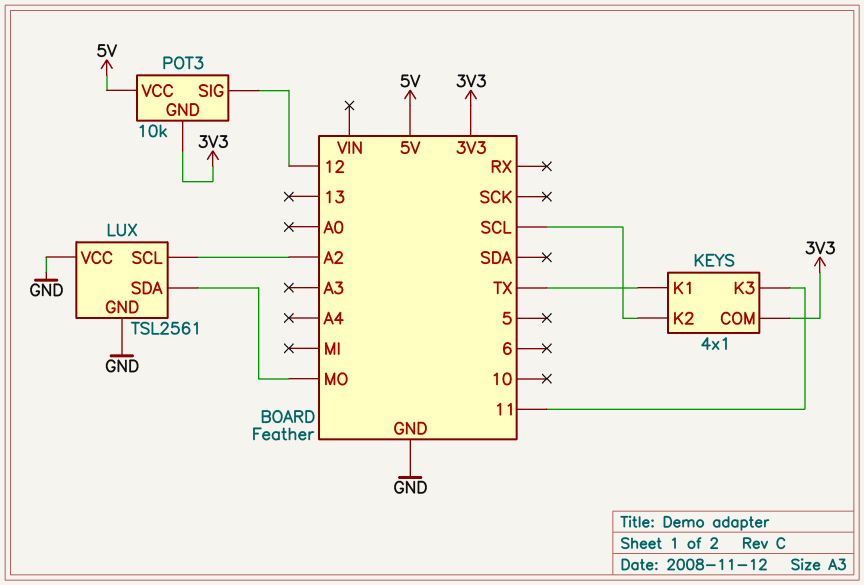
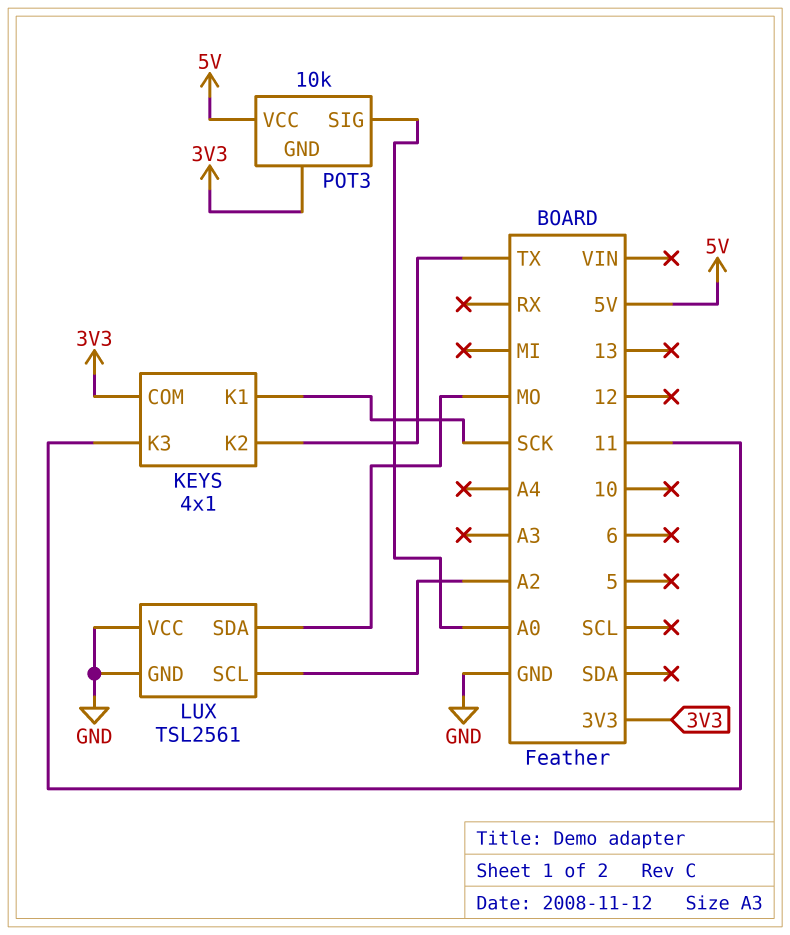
KEYS pin K1: TX -> SCK
KEYS pin K2: SCL -> TX
POT3 pin SIG: 12 -> A0

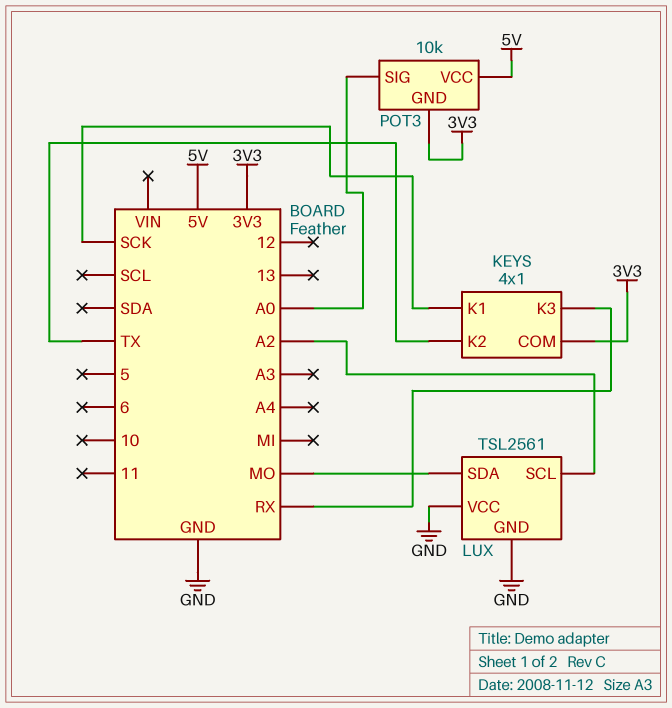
KEYS pin K3: 11 -> RX

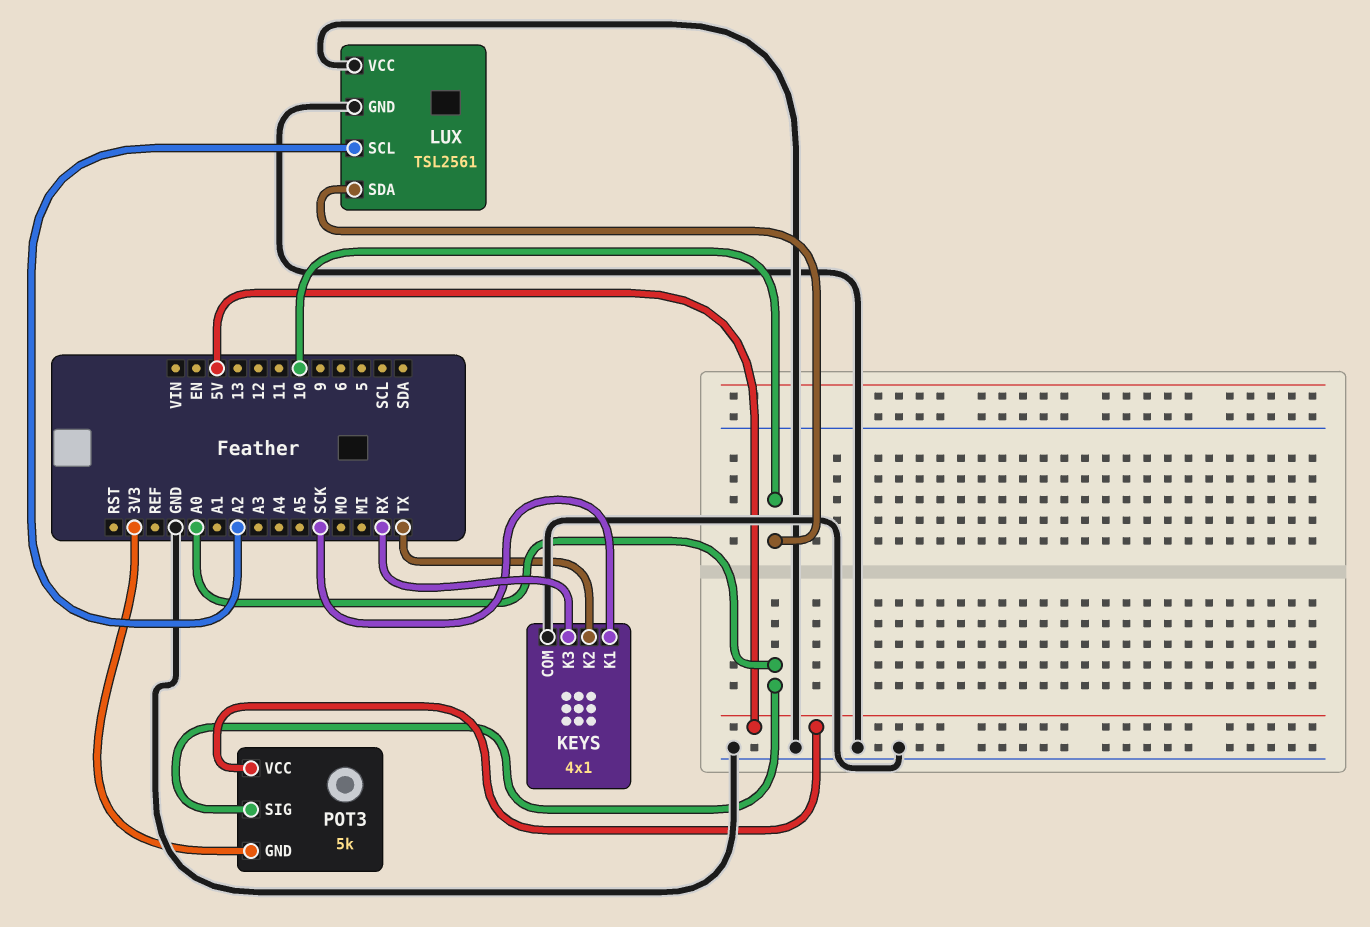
KEYS pin COM: 3V3 -> GND
LUX pin SDA: MO -> 10
POT3: 10k -> 5k

